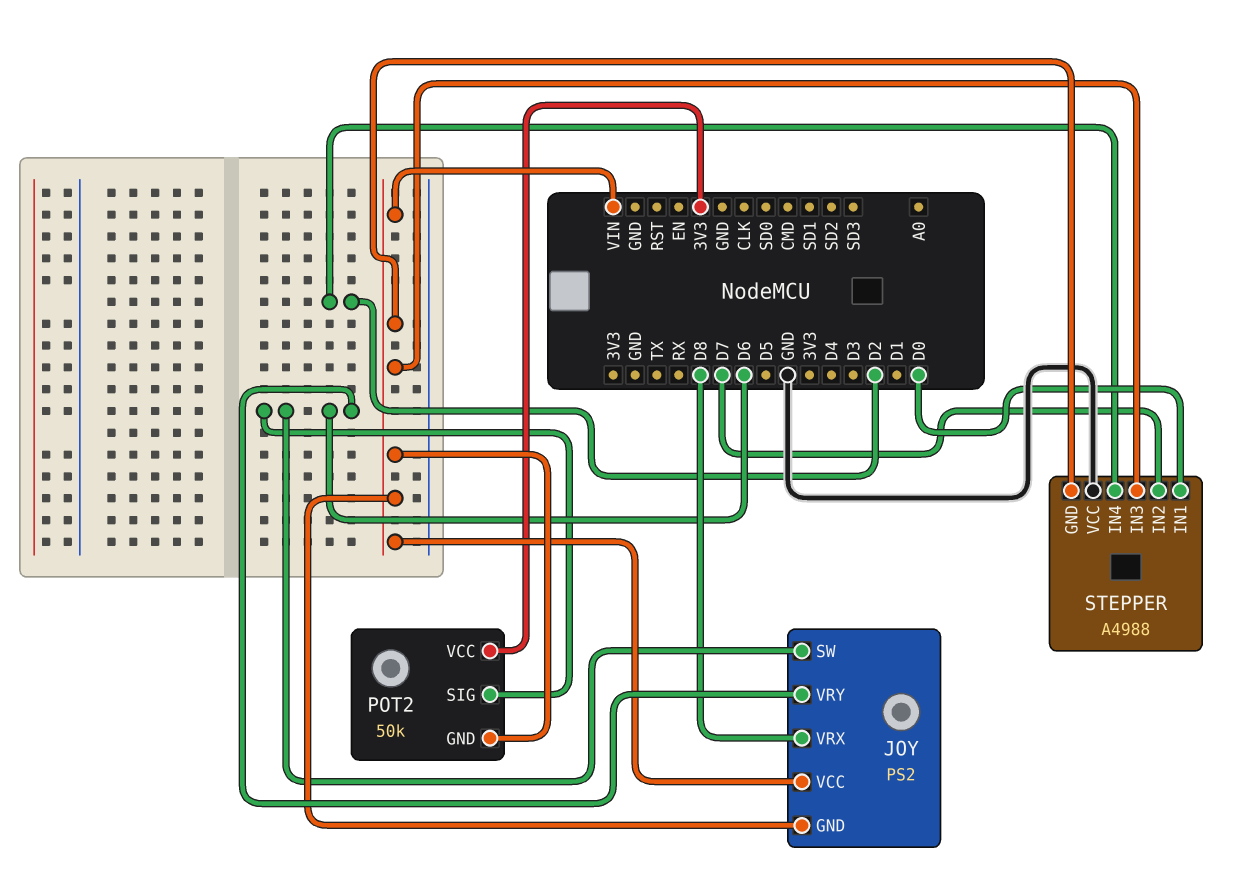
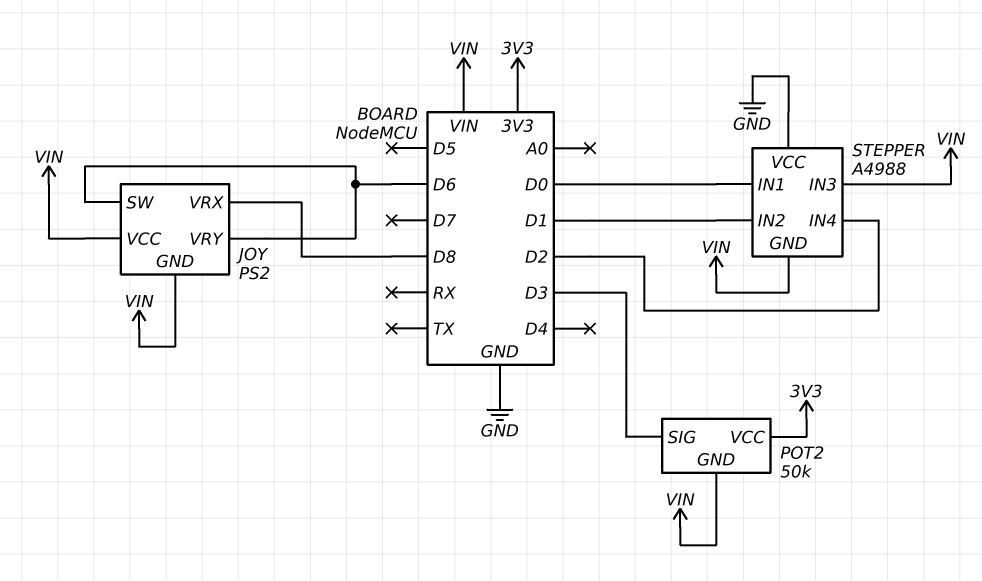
POT2 pin SIG: D6 -> D3
STEPPER pin IN2: D7 -> D1

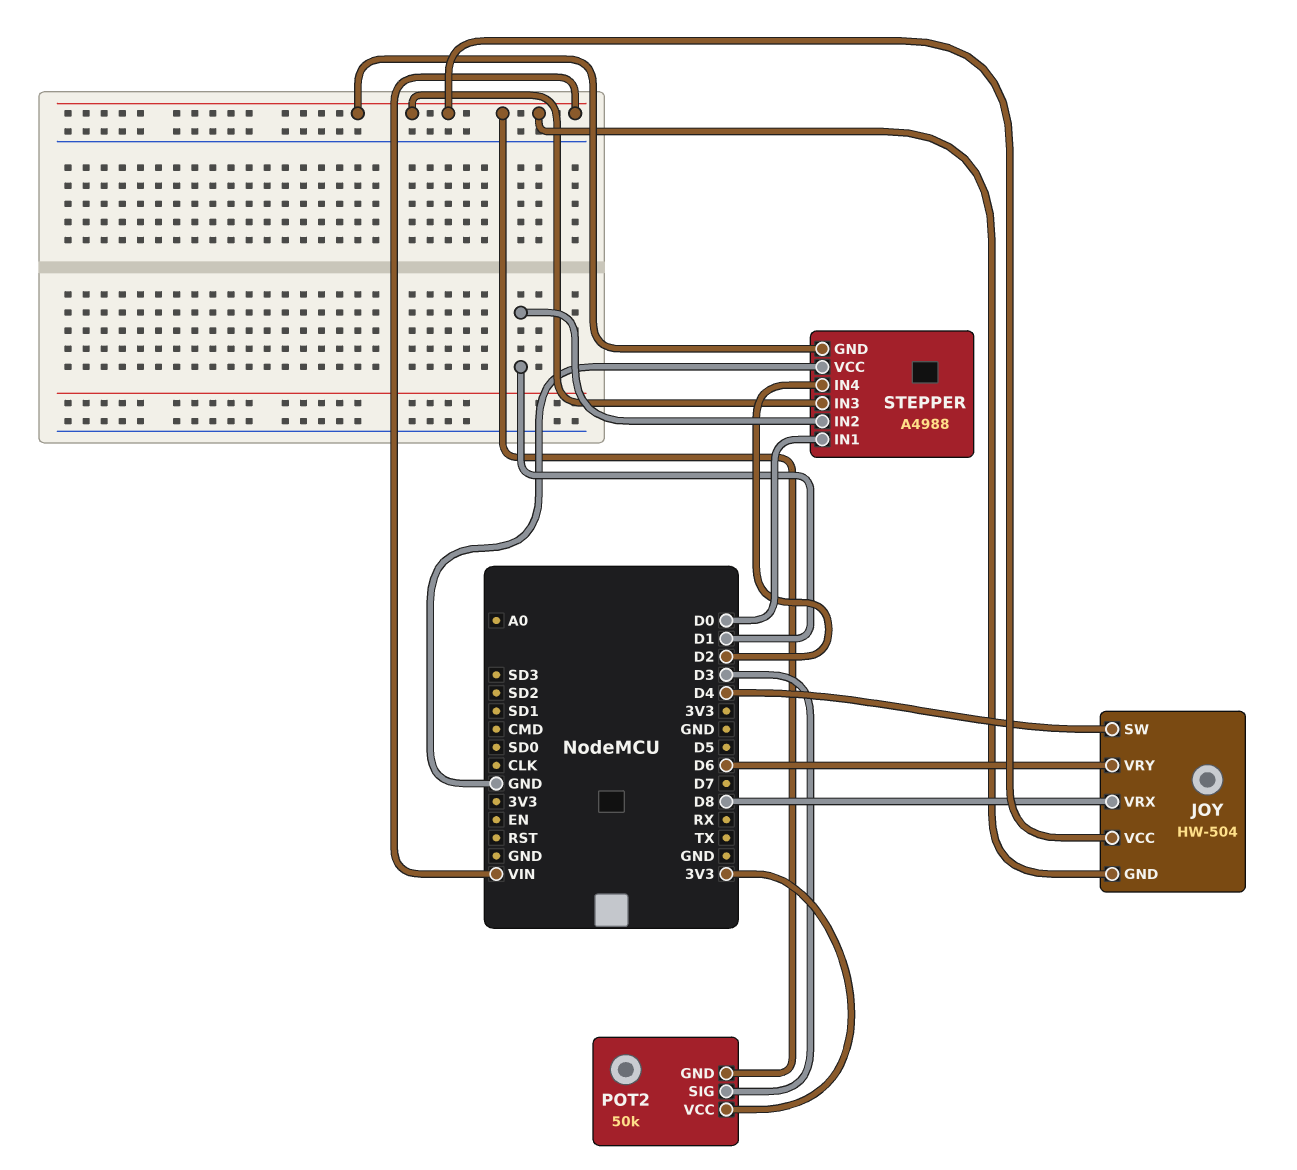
JOY: PS2 -> HW-504
JOY pin SW: D6 -> D4

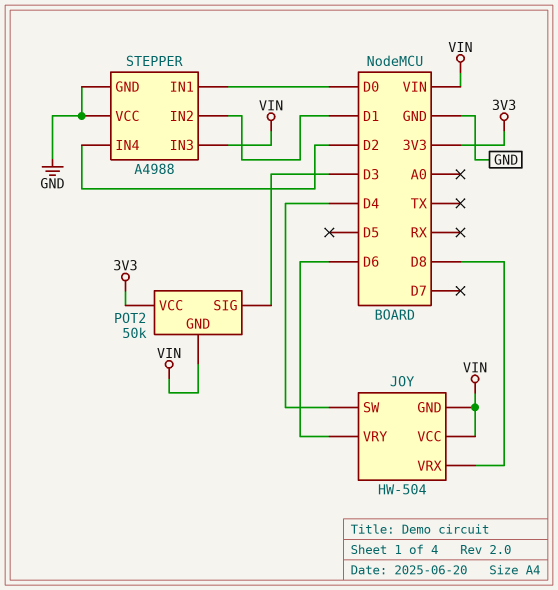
STEPPER pin GND: VIN -> GND

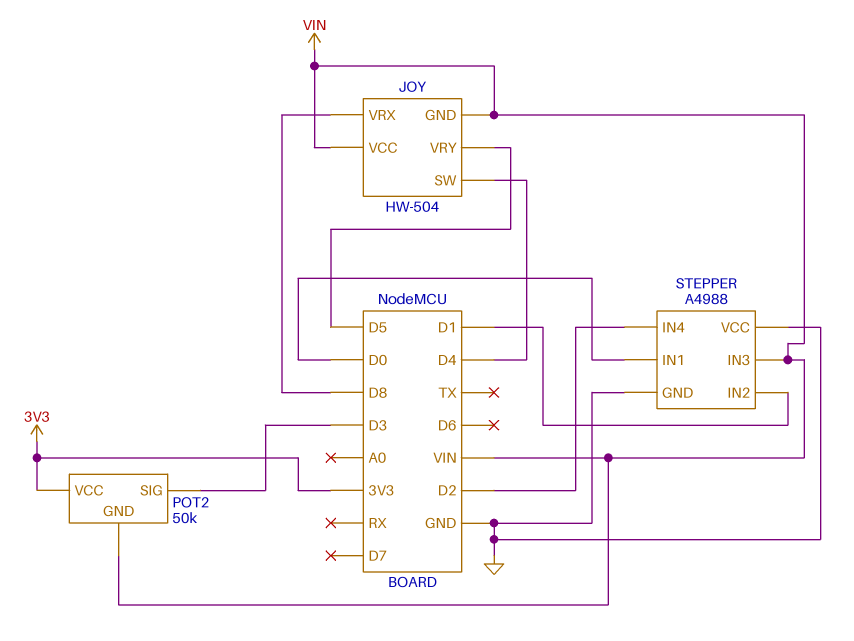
JOY pin VRY: D6 -> D5

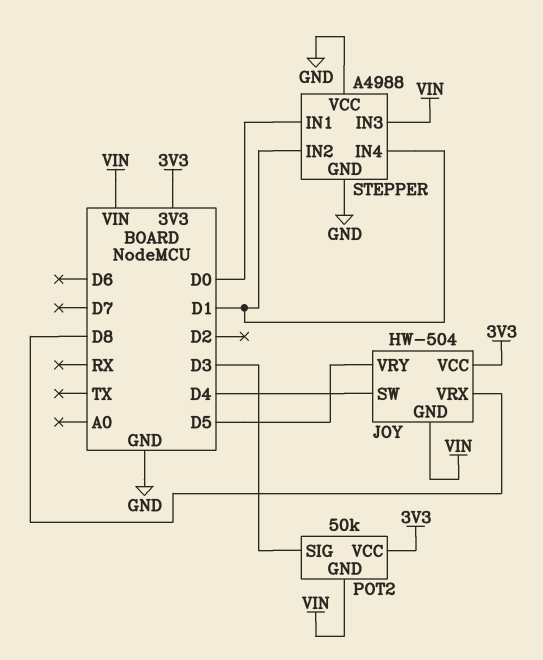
JOY pin VCC: VIN -> 3V3
STEPPER pin IN4: D2 -> D1

